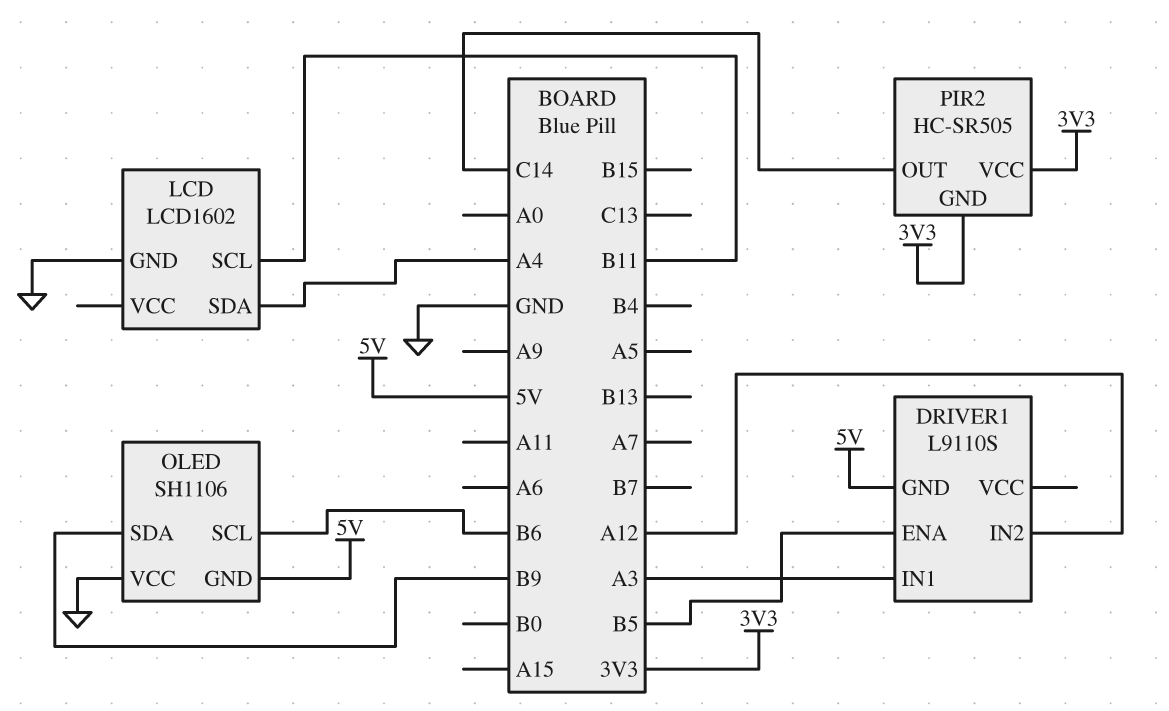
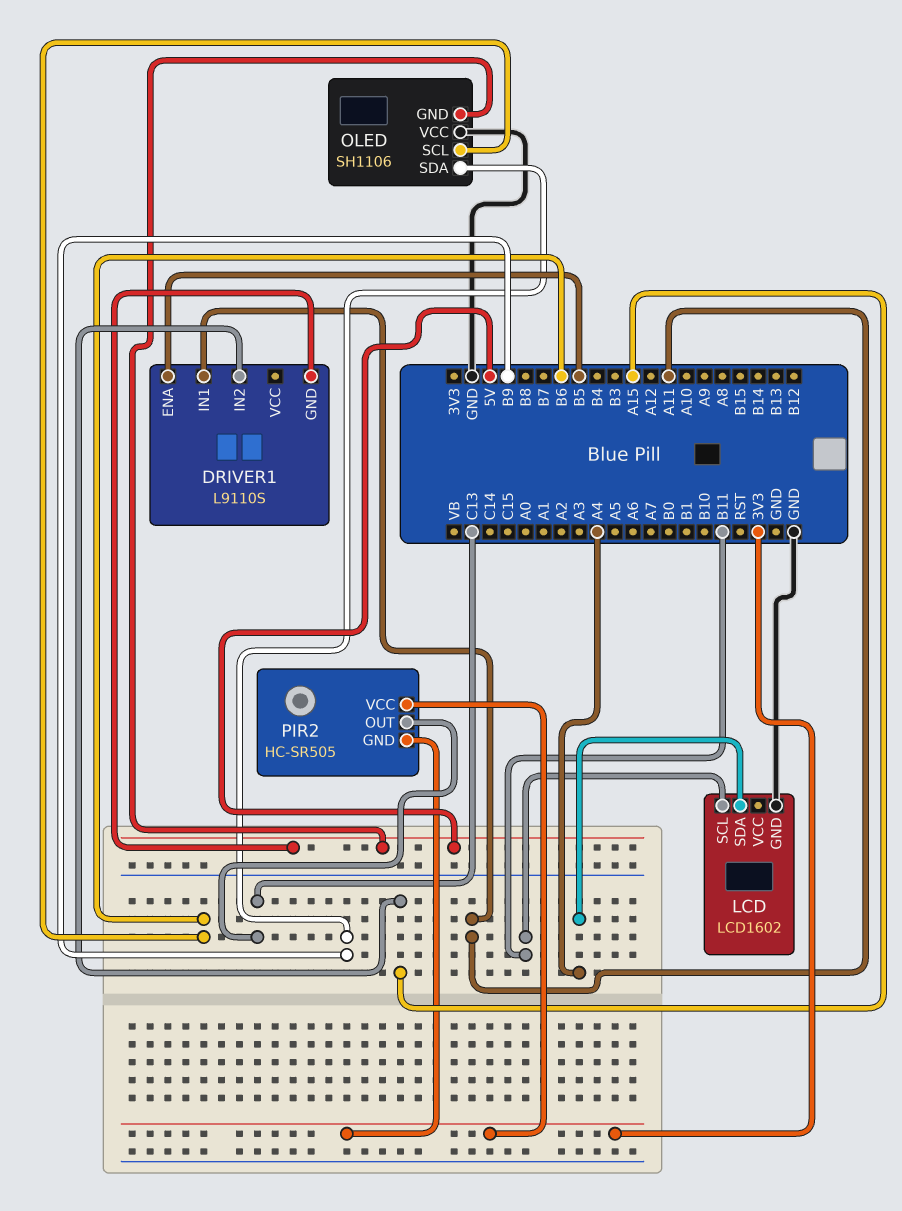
DRIVER1 pin IN1: A3 -> A11
DRIVER1 pin IN2: A12 -> A15
PIR2 pin OUT: C14 -> C13

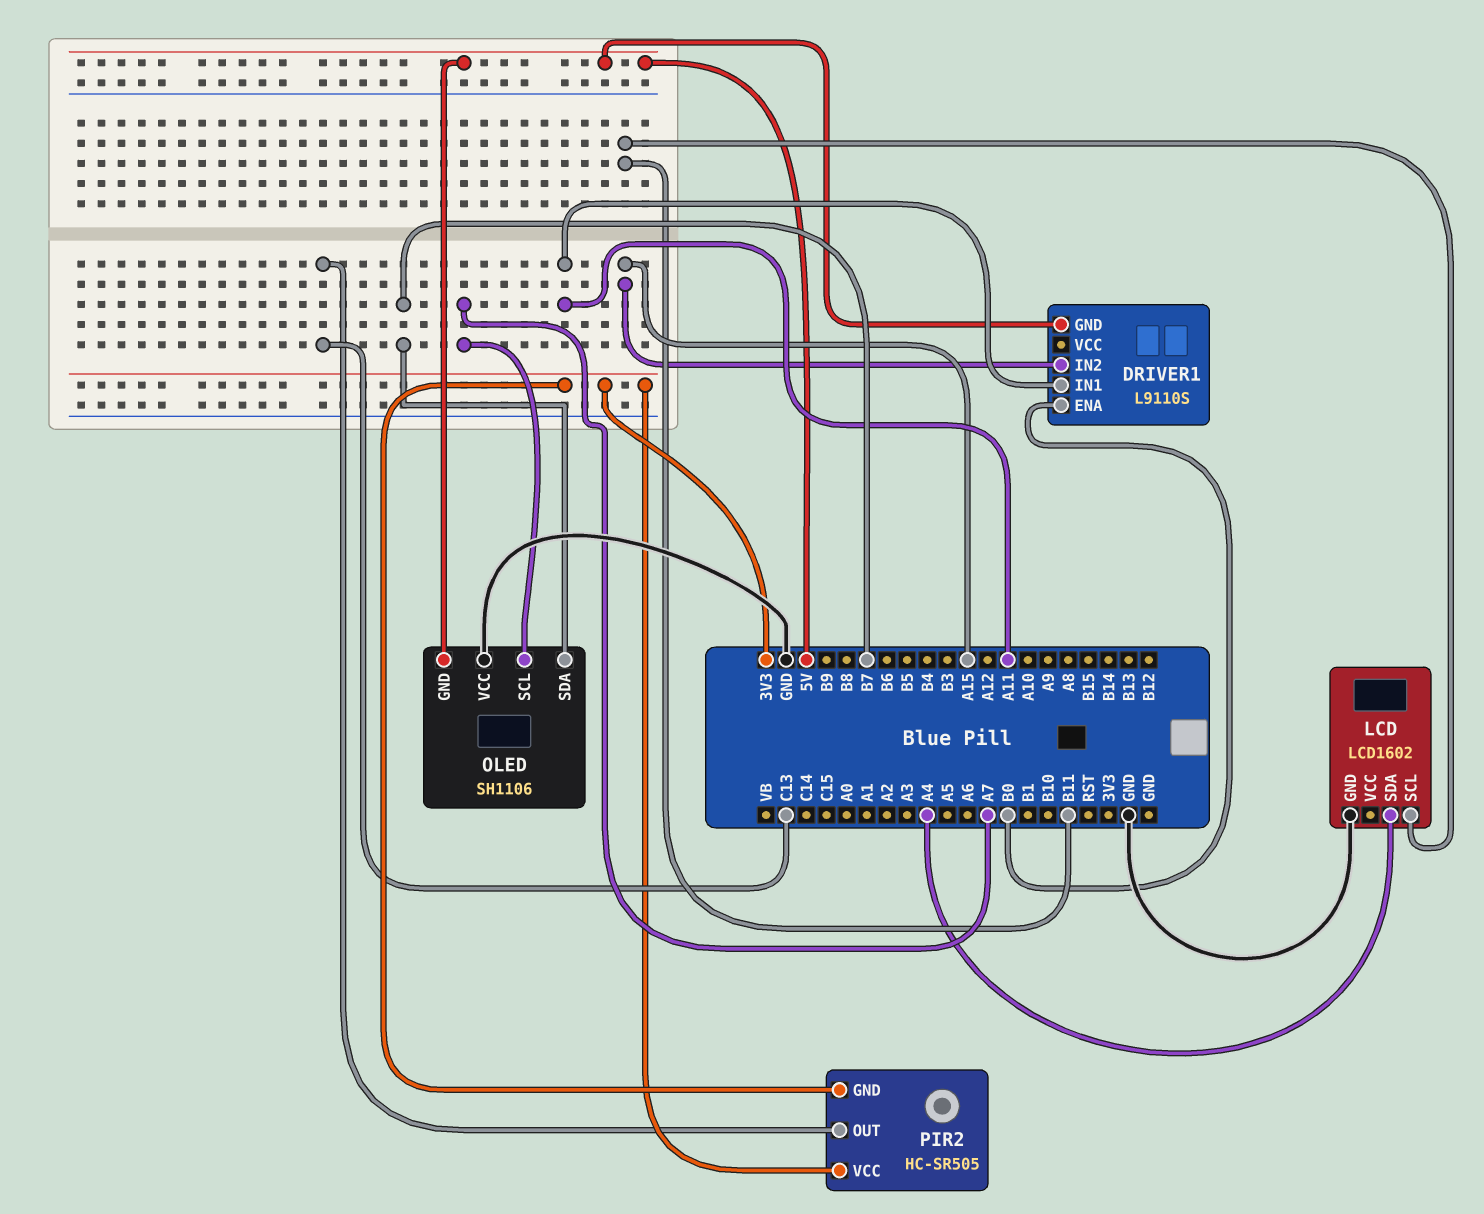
DRIVER1 pin ENA: B5 -> B0
OLED pin SCL: B6 -> A7
OLED pin SDA: B9 -> B7

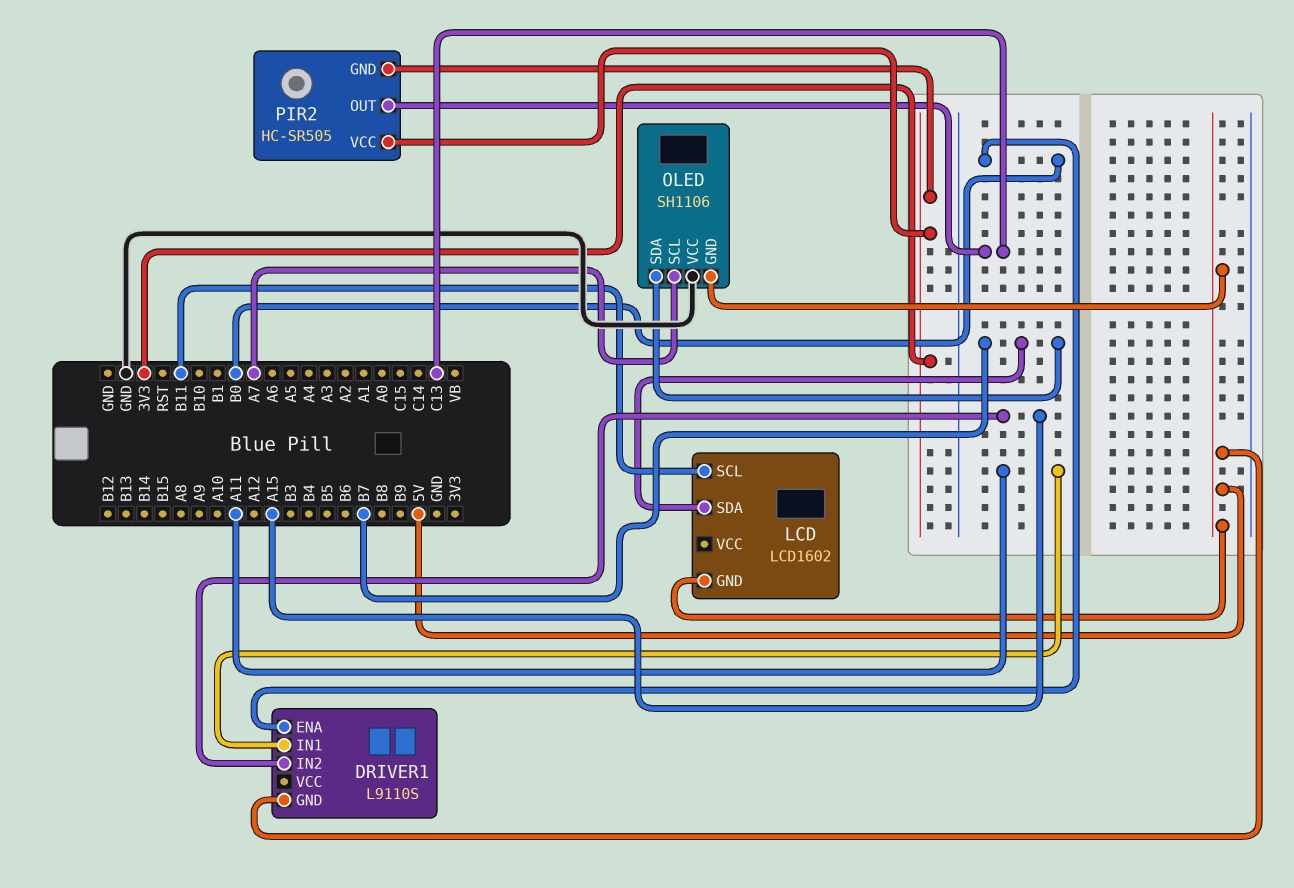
LCD pin GND: GND -> 5V
LCD pin SDA: A4 -> B7

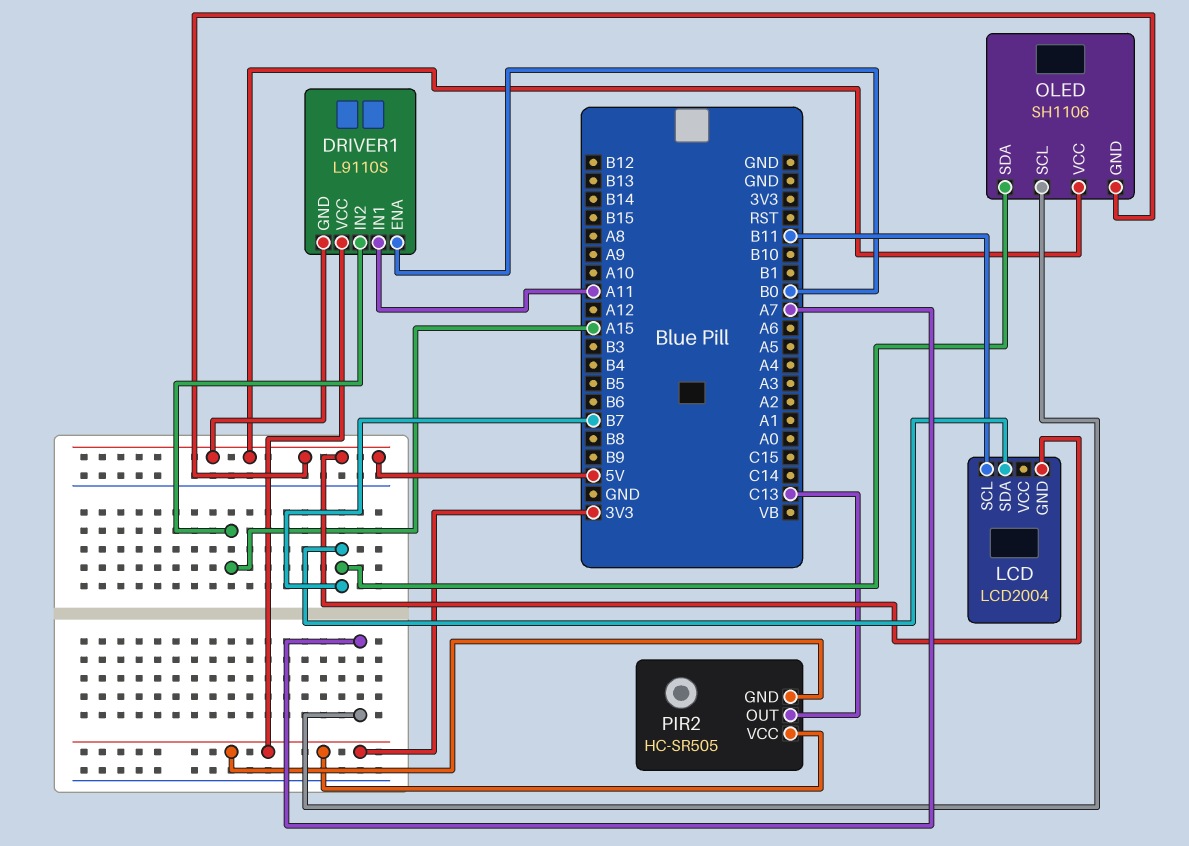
DRIVER1 pin VCC: none -> 3V3
LCD: LCD1602 -> LCD2004
OLED pin VCC: GND -> 5V

